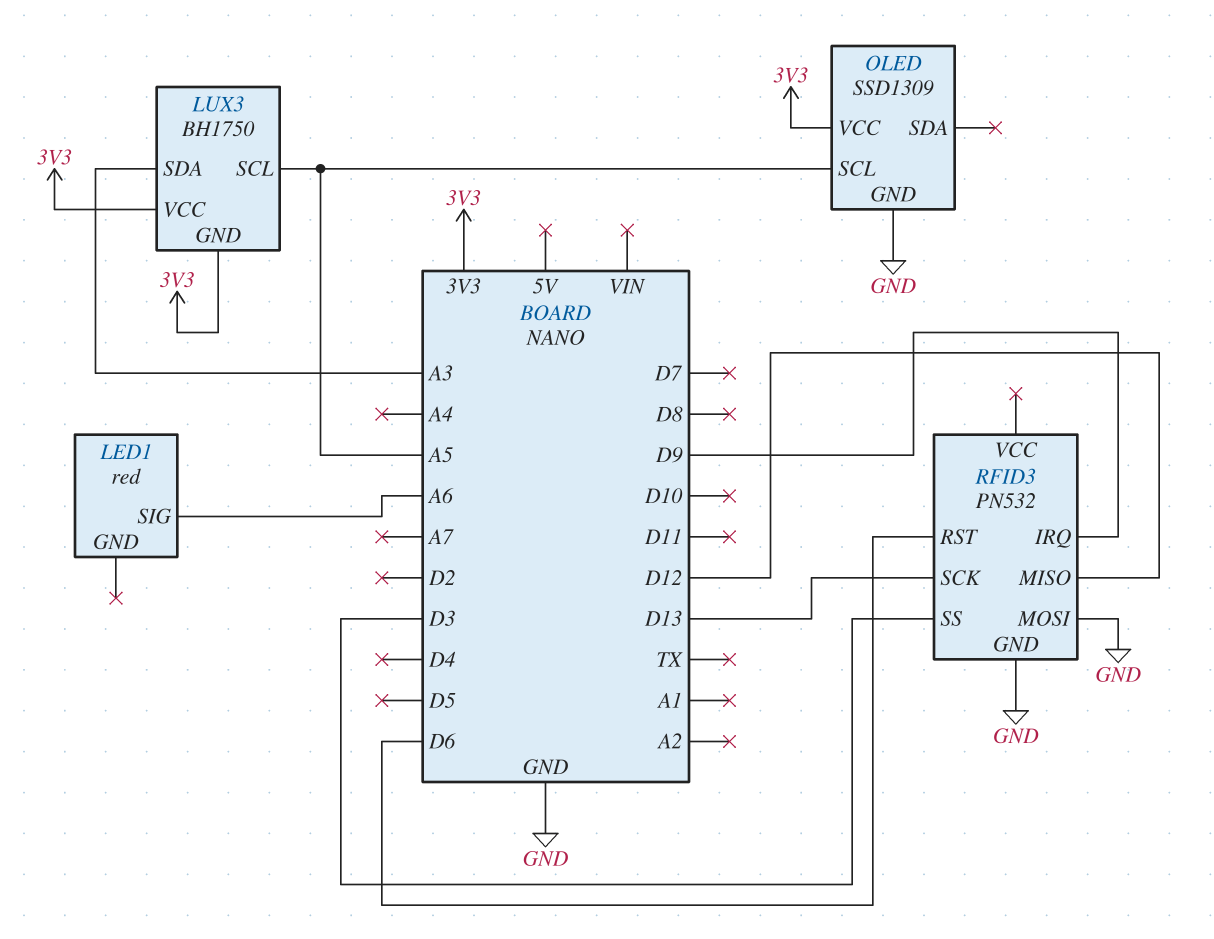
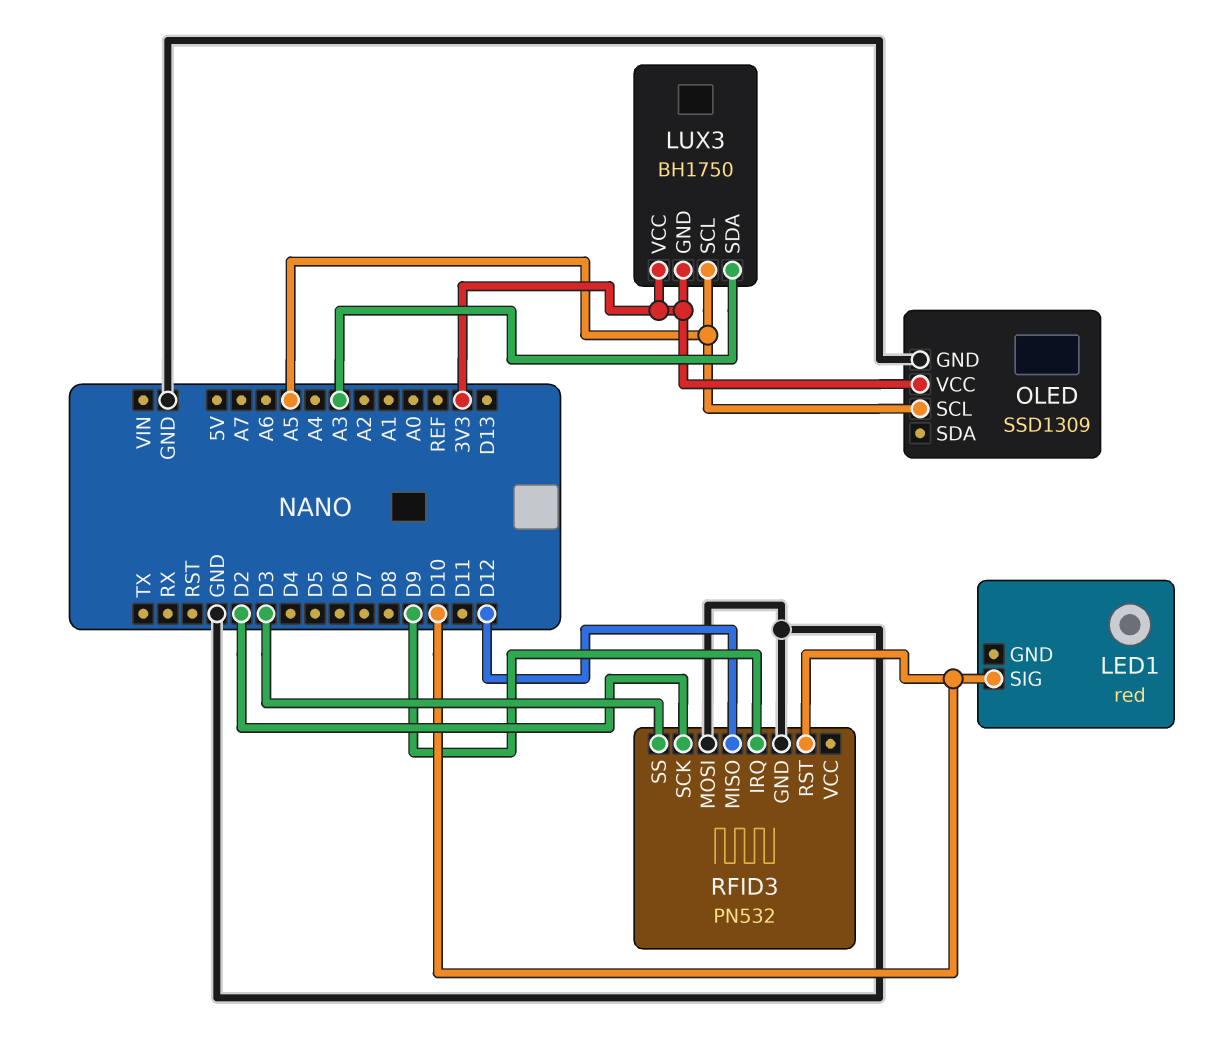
LED1 pin SIG: A6 -> D10
RFID3 pin RST: D6 -> D10
RFID3 pin SCK: D13 -> D2

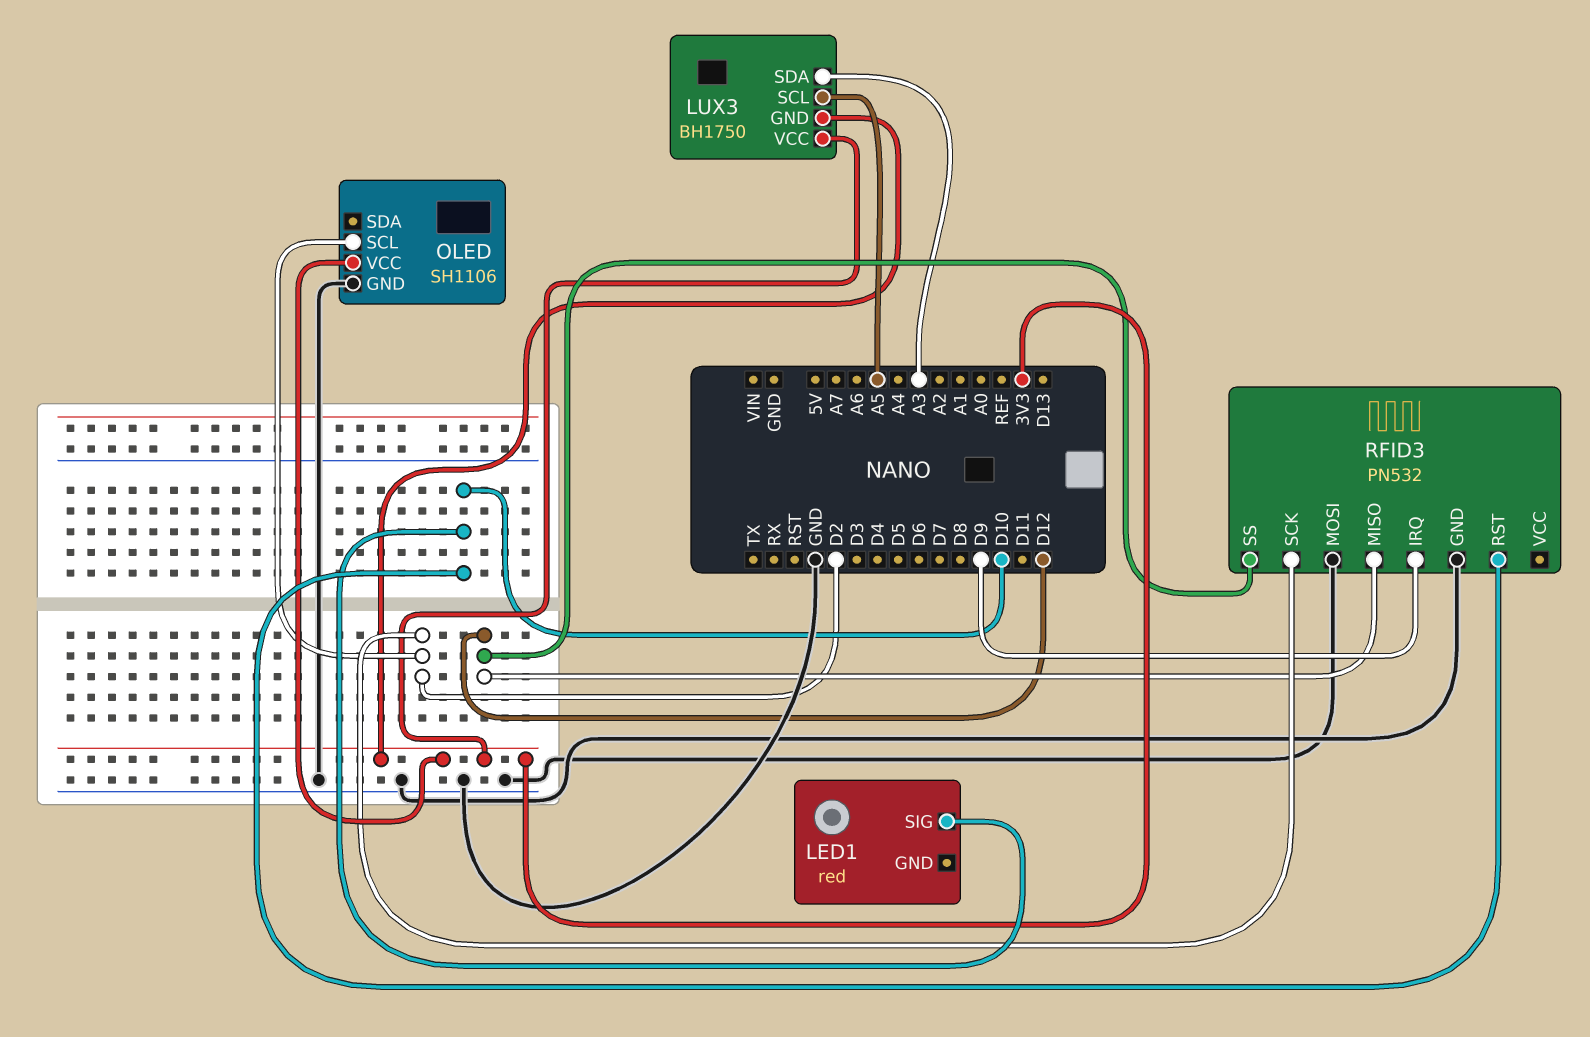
OLED: SSD1309 -> SH1106
OLED pin SCL: A5 -> D2
RFID3 pin SS: D3 -> D12

